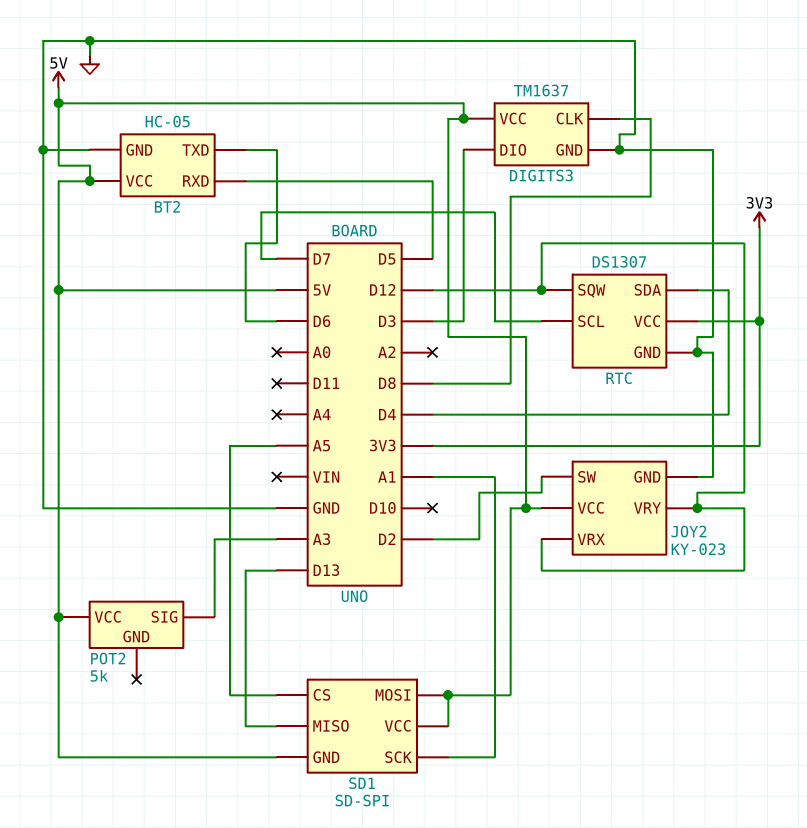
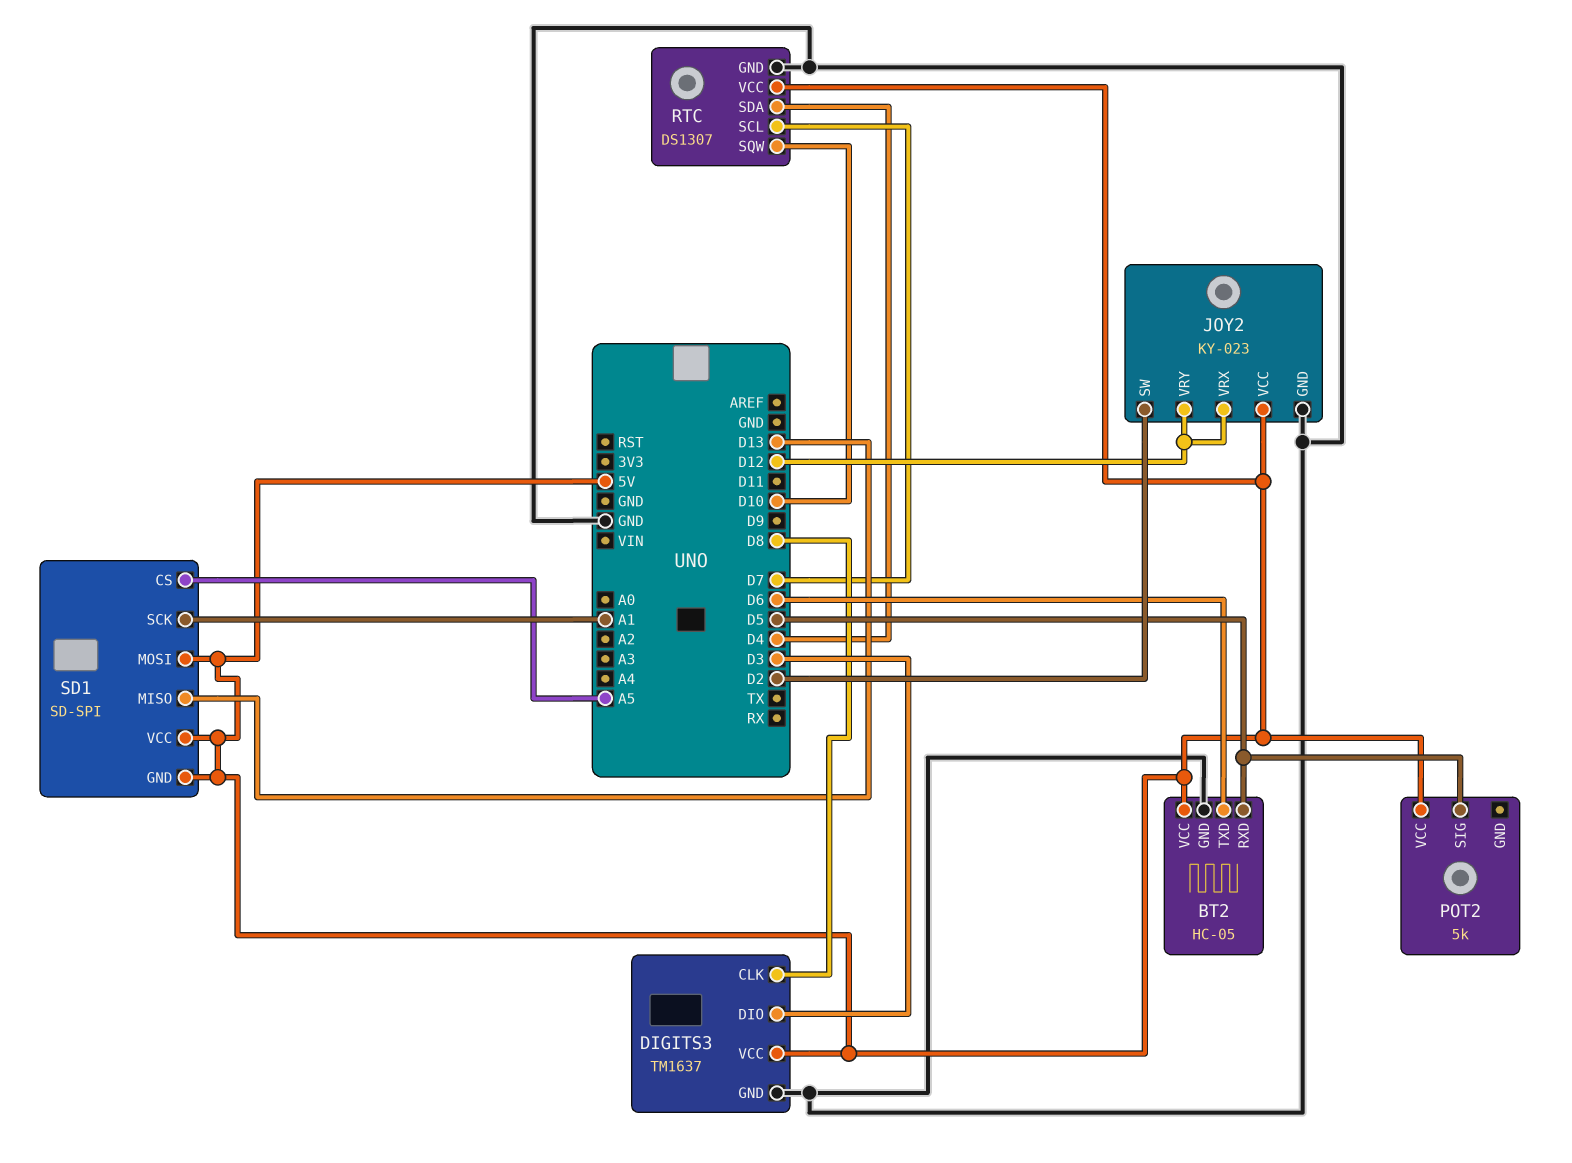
POT2 pin SIG: A3 -> D5
RTC pin SQW: D12 -> D10
RTC pin VCC: 3V3 -> 5V

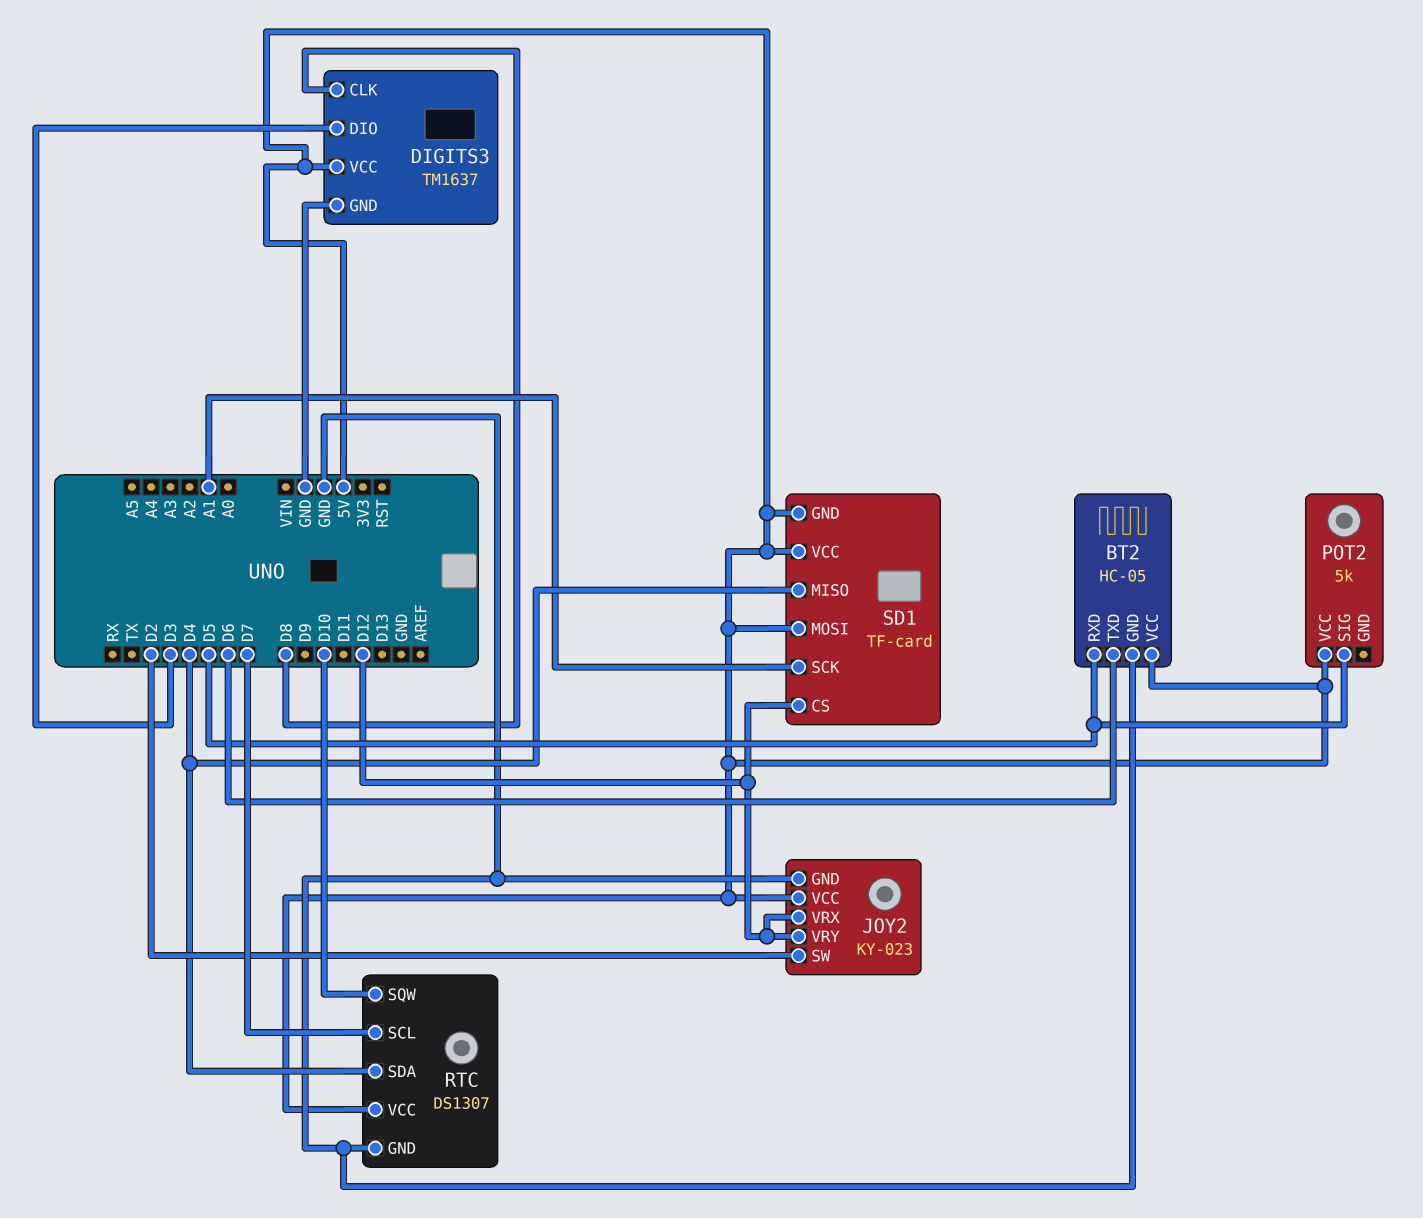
SD1: SD-SPI -> TF-card
SD1 pin CS: A5 -> D12
SD1 pin MISO: D13 -> D4

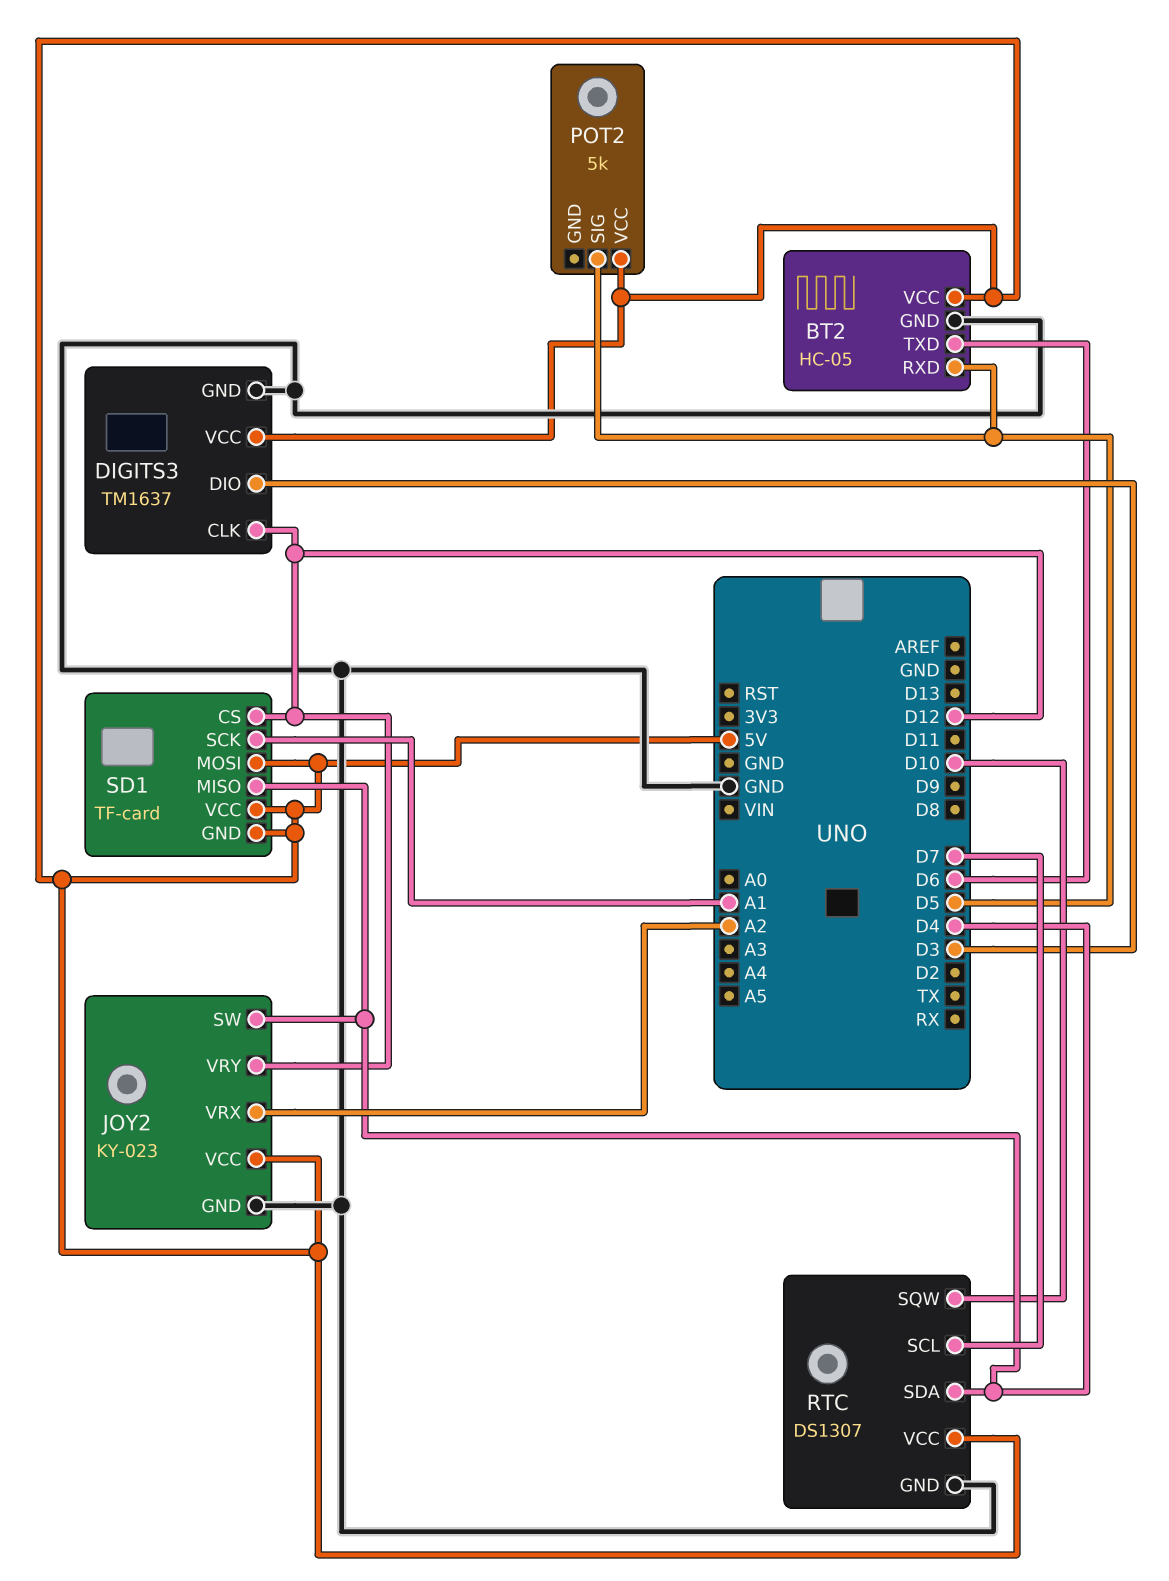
DIGITS3 pin CLK: D8 -> D12
JOY2 pin SW: D2 -> D4
JOY2 pin VRX: D12 -> A2

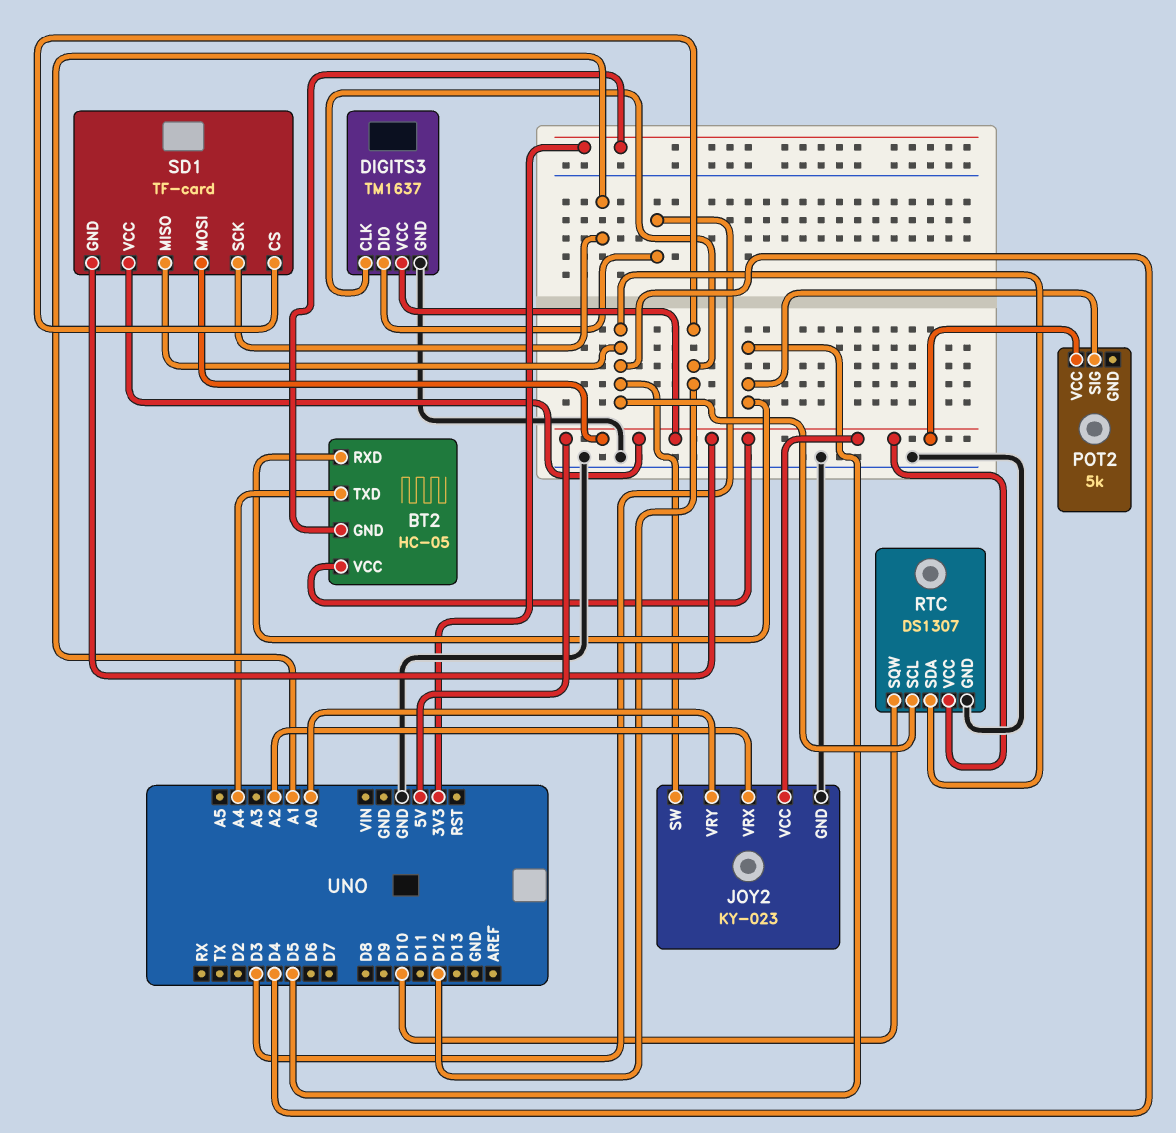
BT2 pin GND: GND -> 3V3
BT2 pin TXD: D6 -> A4
JOY2 pin VRY: D12 -> A0
RTC pin SCL: D7 -> D4

